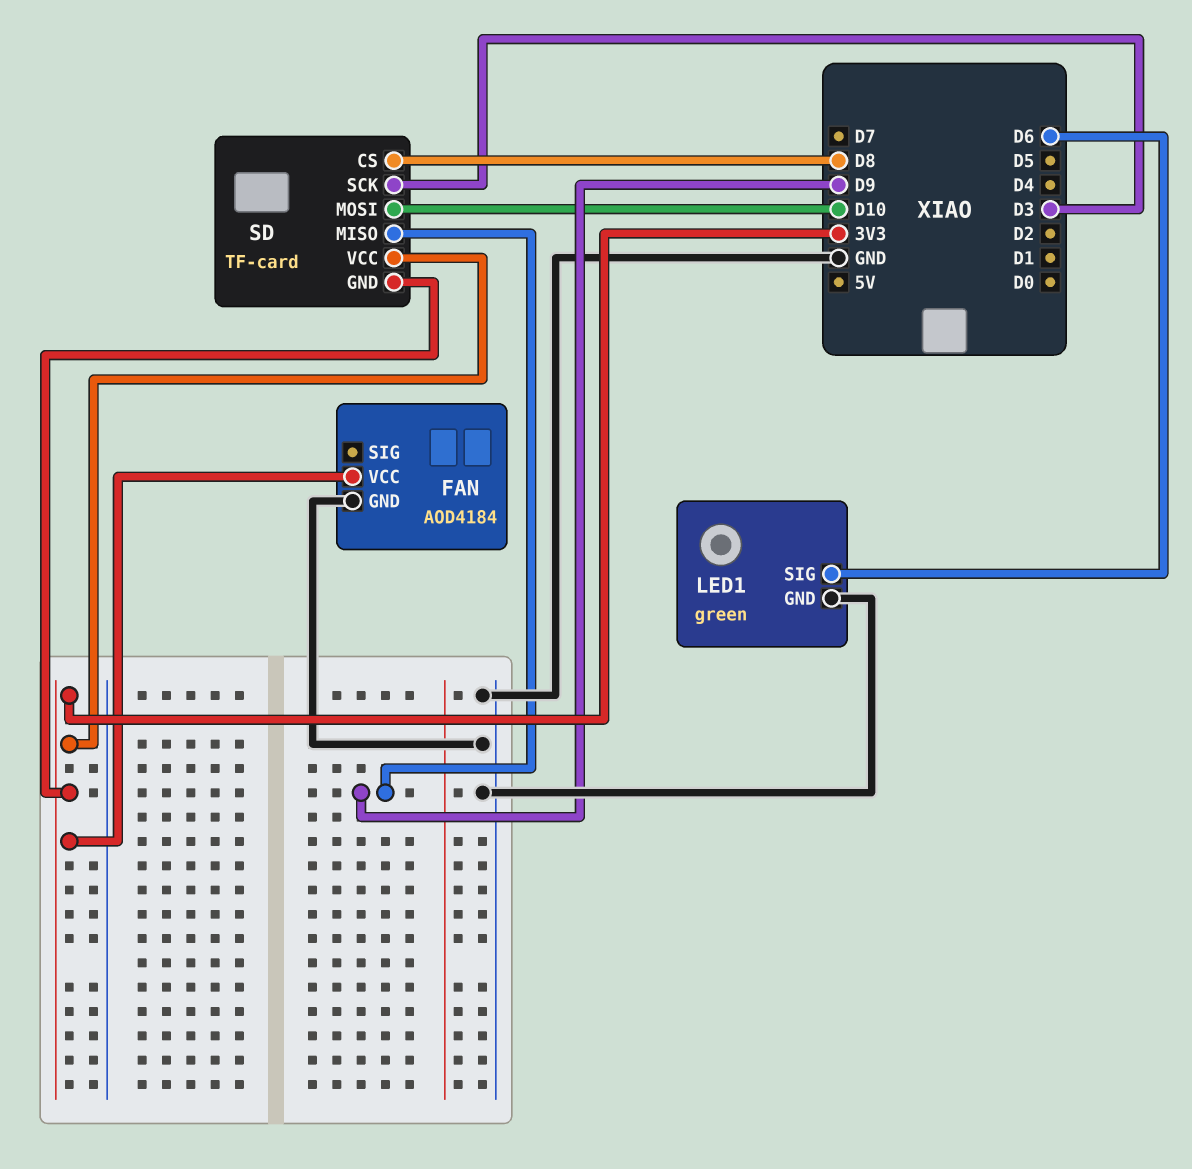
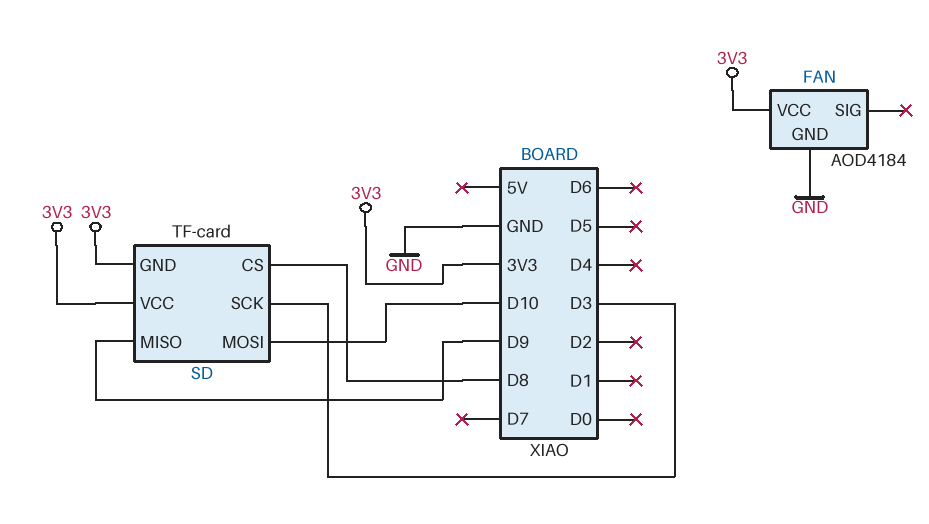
LED1: green -> none
LED1 pin GND: GND -> none
LED1 pin SIG: D6 -> none

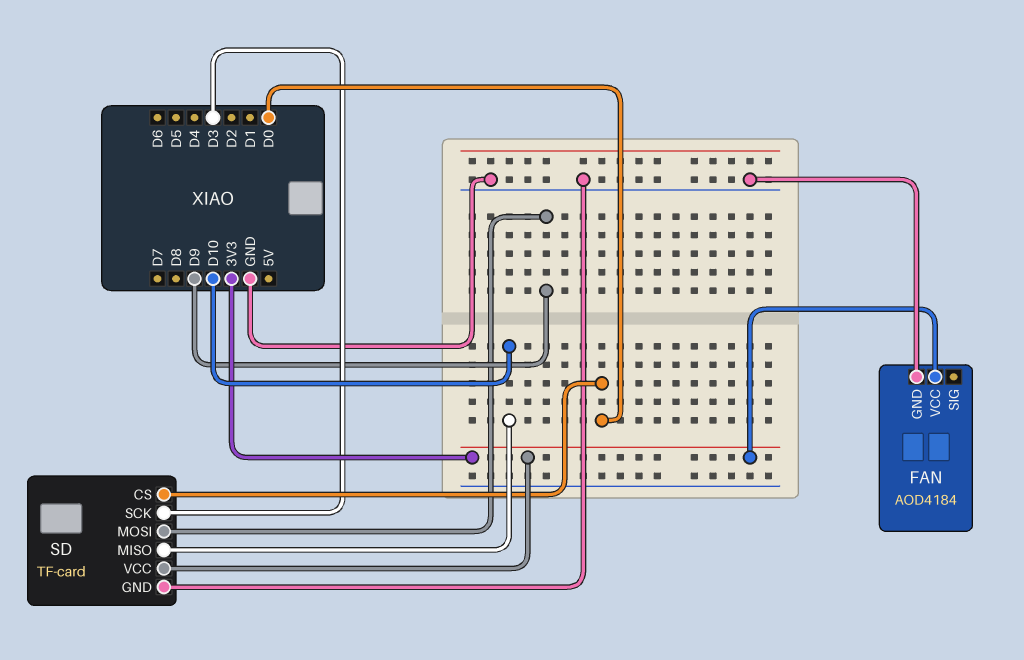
SD pin CS: D8 -> D0
SD pin GND: 3V3 -> GND
SD pin MISO: D9 -> D10
SD pin MOSI: D10 -> D9

